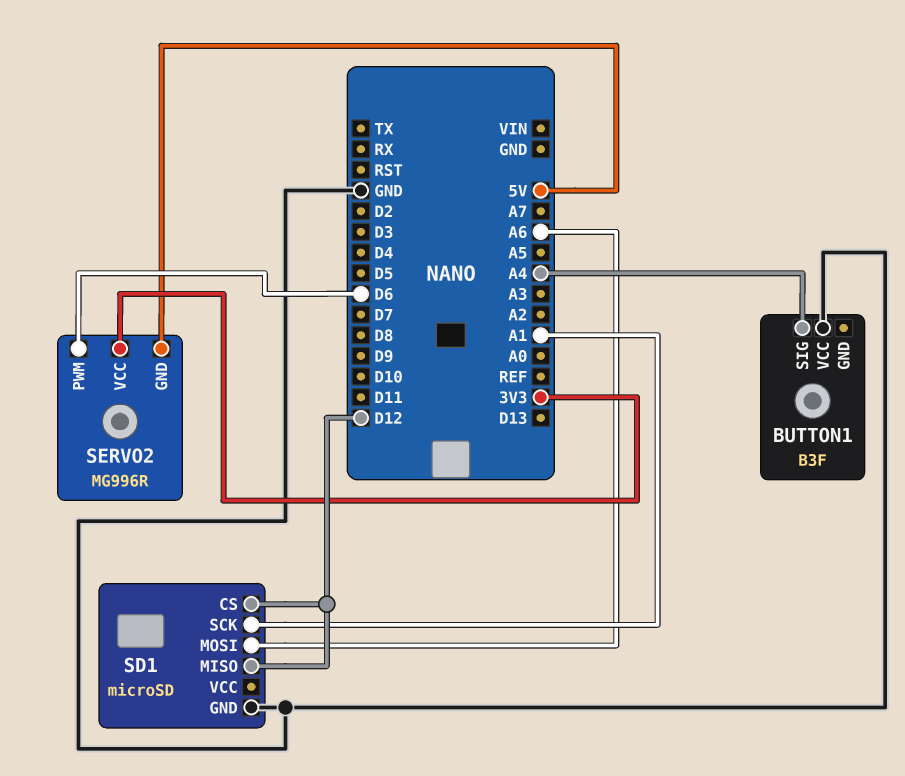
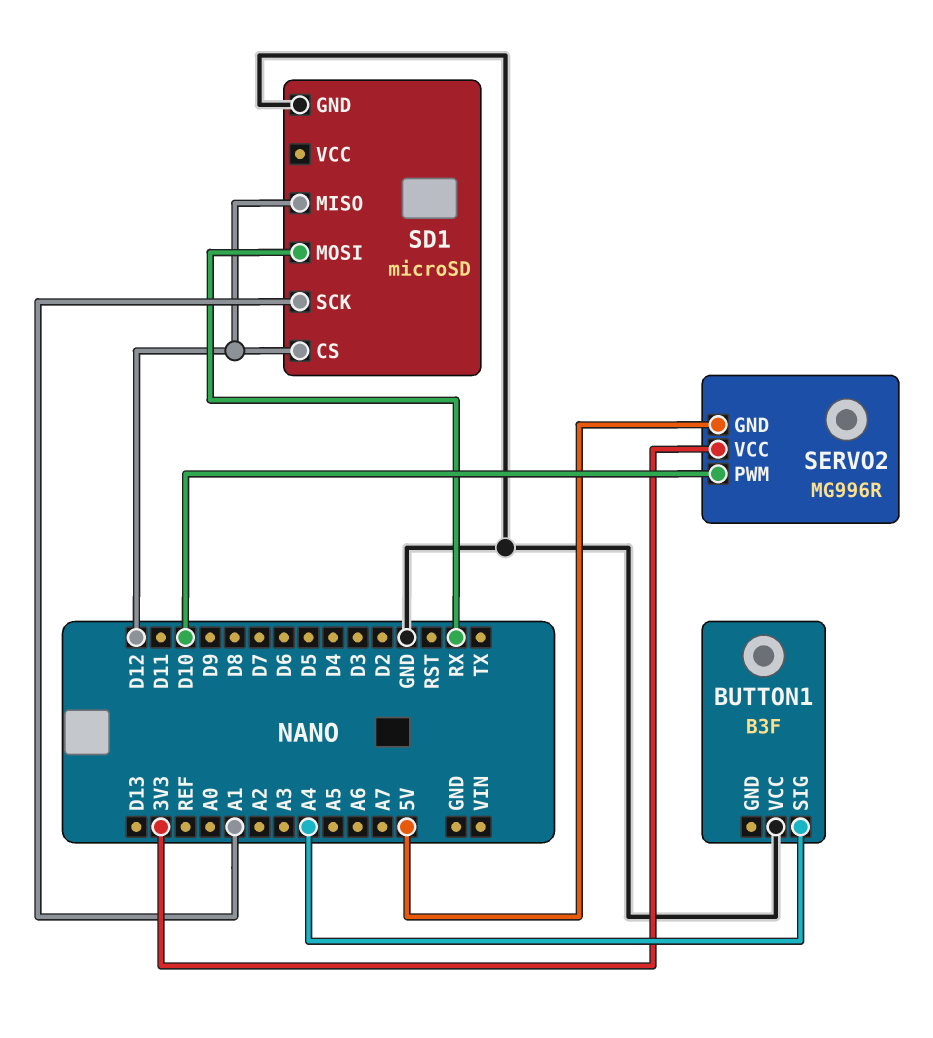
SD1 pin MOSI: A6 -> RX
SERVO2 pin PWM: D6 -> D10

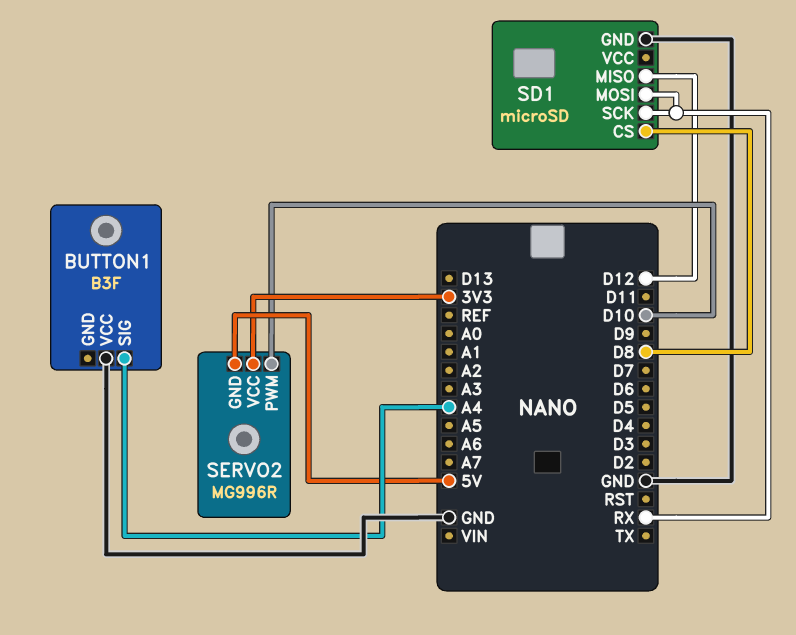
SD1 pin CS: D12 -> D8
SD1 pin SCK: A1 -> RX

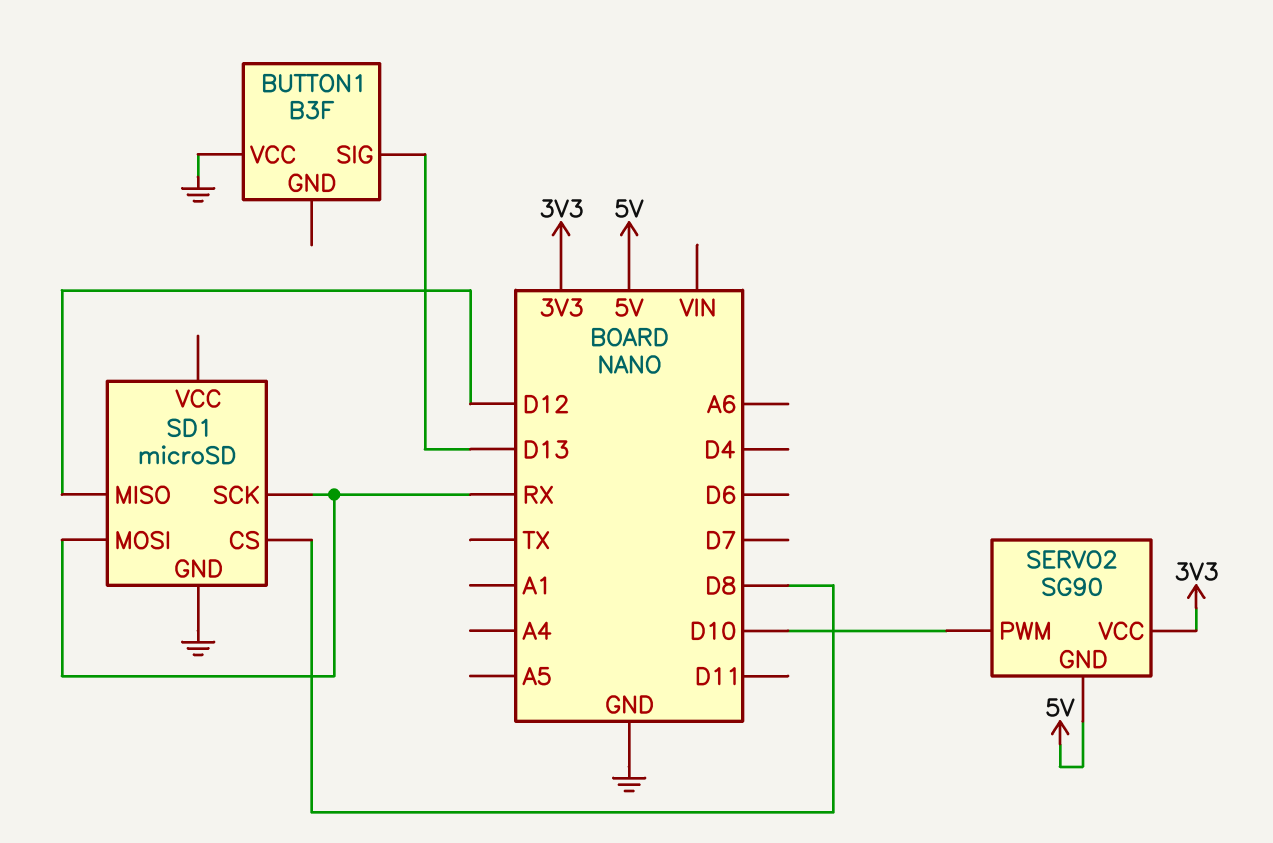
BUTTON1 pin SIG: A4 -> D13
SERVO2: MG996R -> SG90

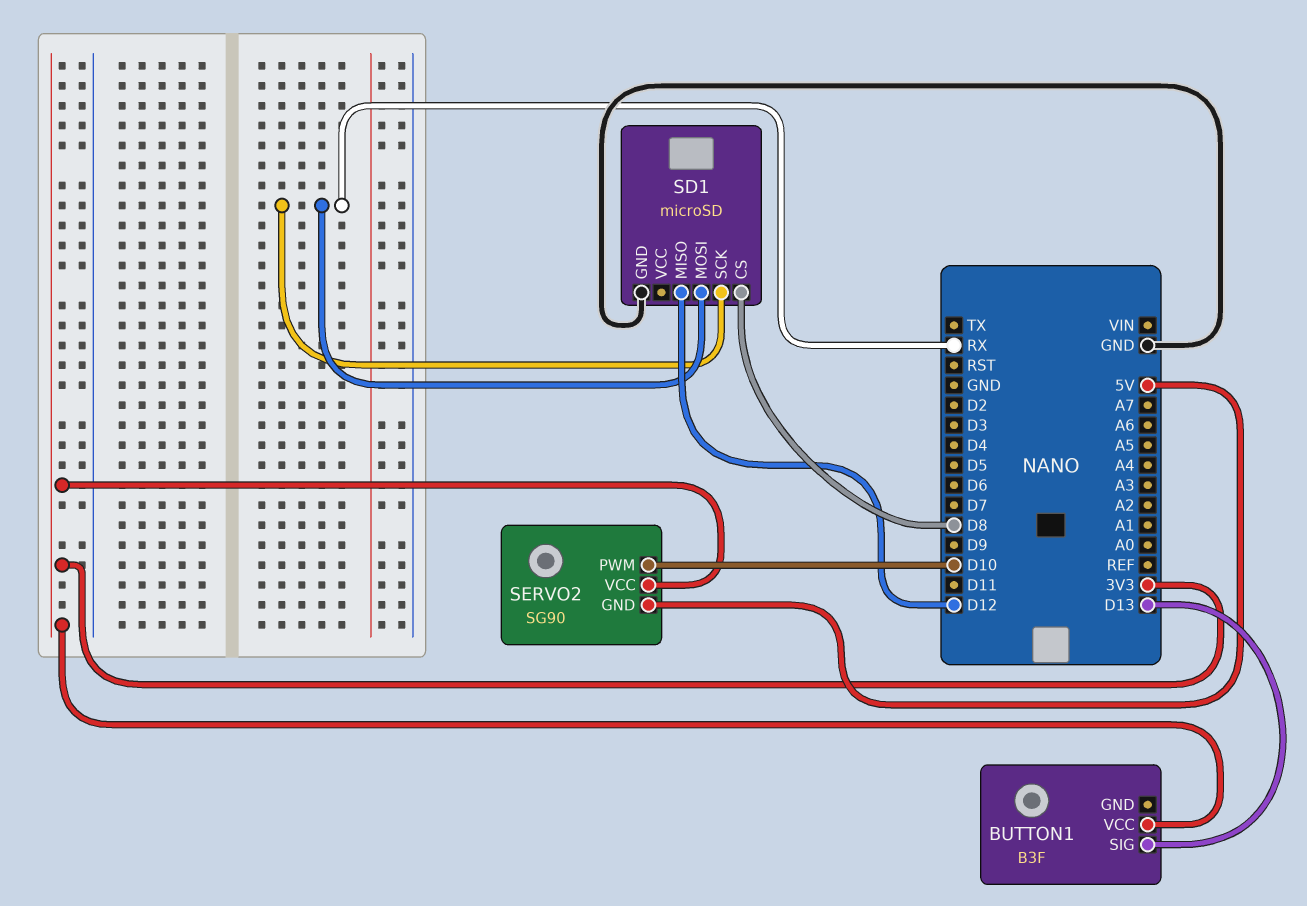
BUTTON1 pin VCC: GND -> 3V3

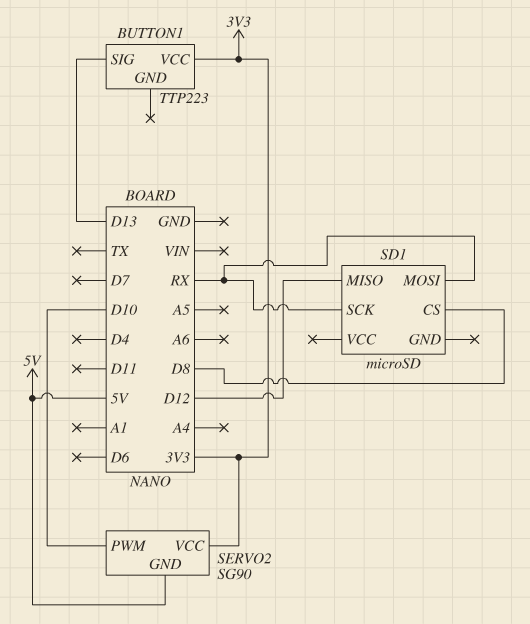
BUTTON1: B3F -> TTP223
SD1 pin GND: GND -> none

